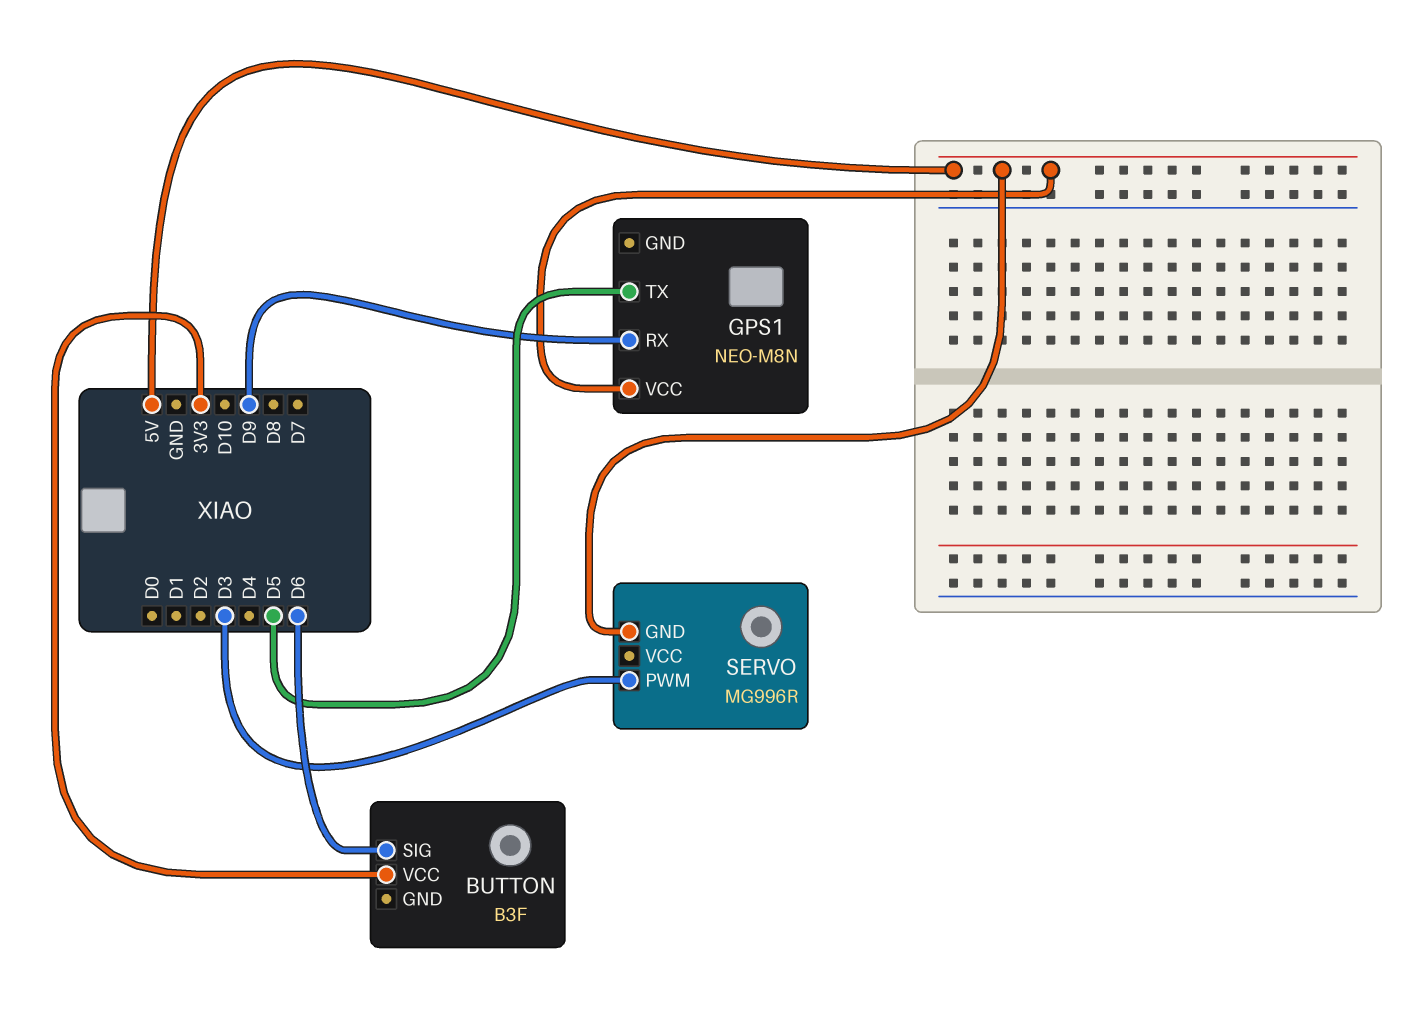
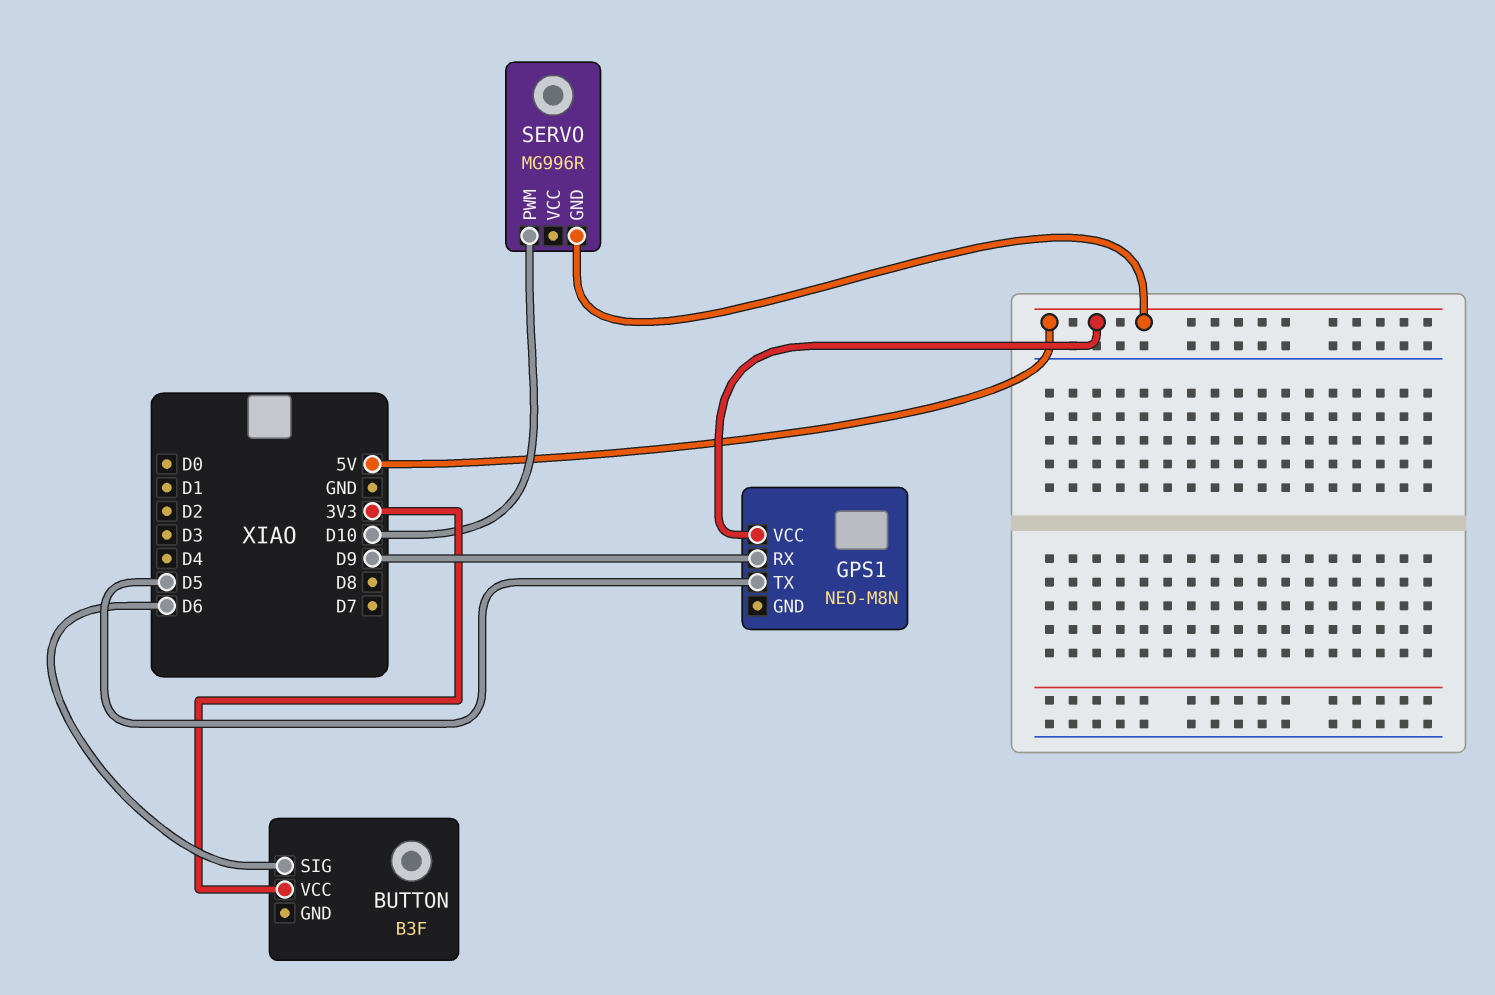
SERVO pin PWM: D3 -> D10

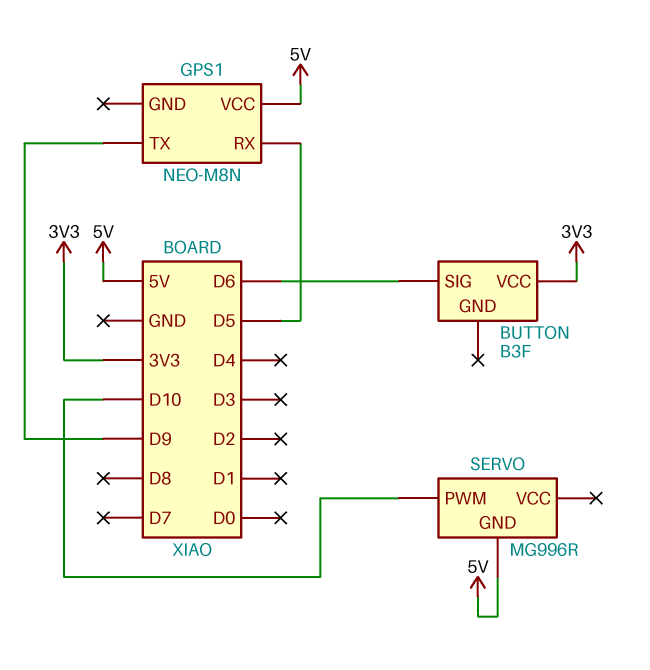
GPS1 pin RX: D9 -> D5
GPS1 pin TX: D5 -> D9

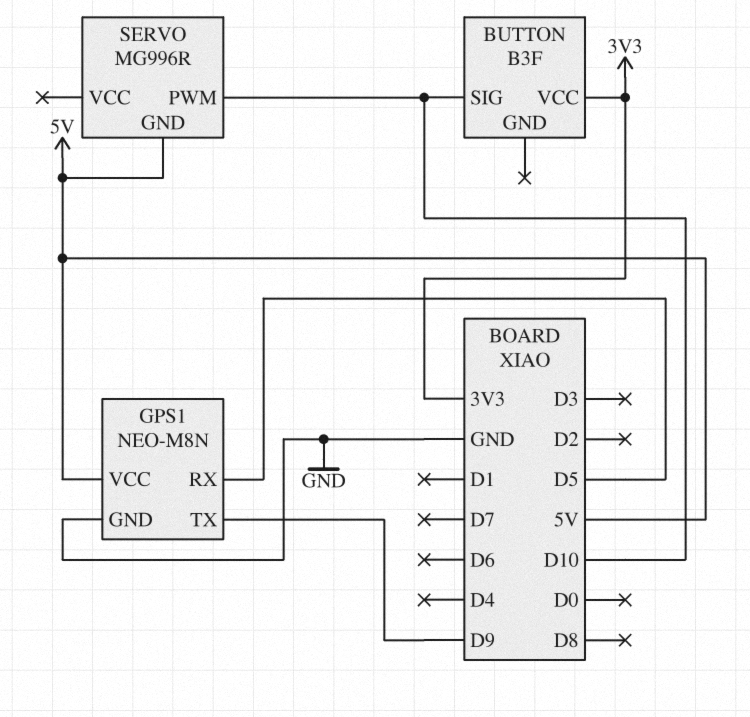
BUTTON pin SIG: D6 -> D10
GPS1 pin GND: none -> GND

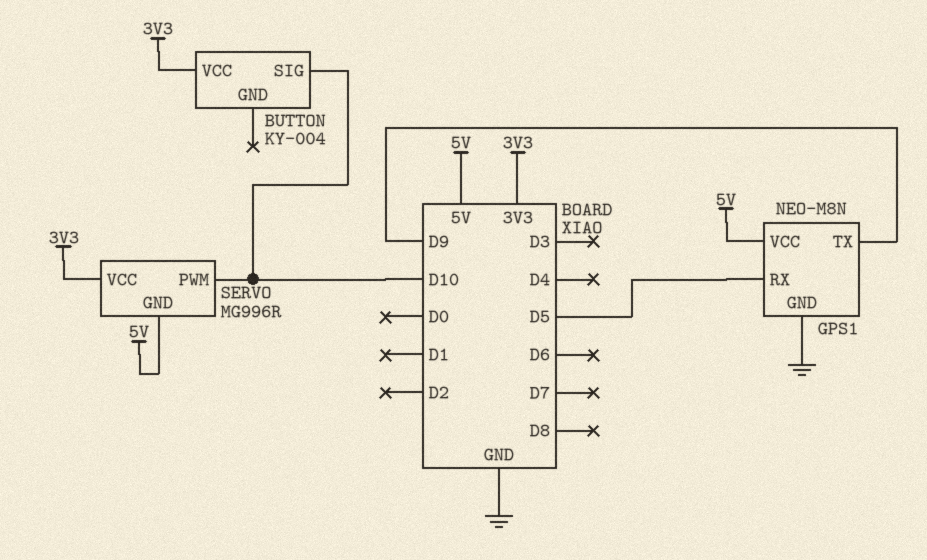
BUTTON: B3F -> KY-004
SERVO pin VCC: none -> 3V3

